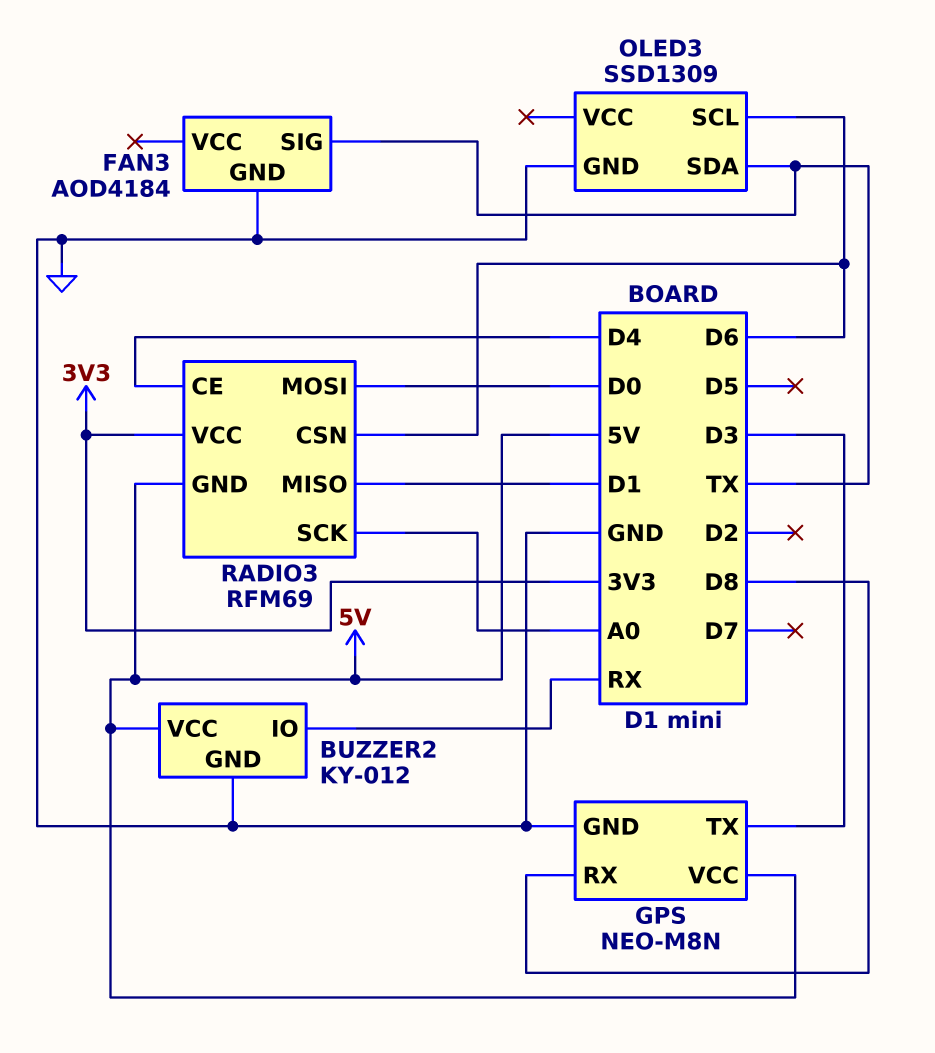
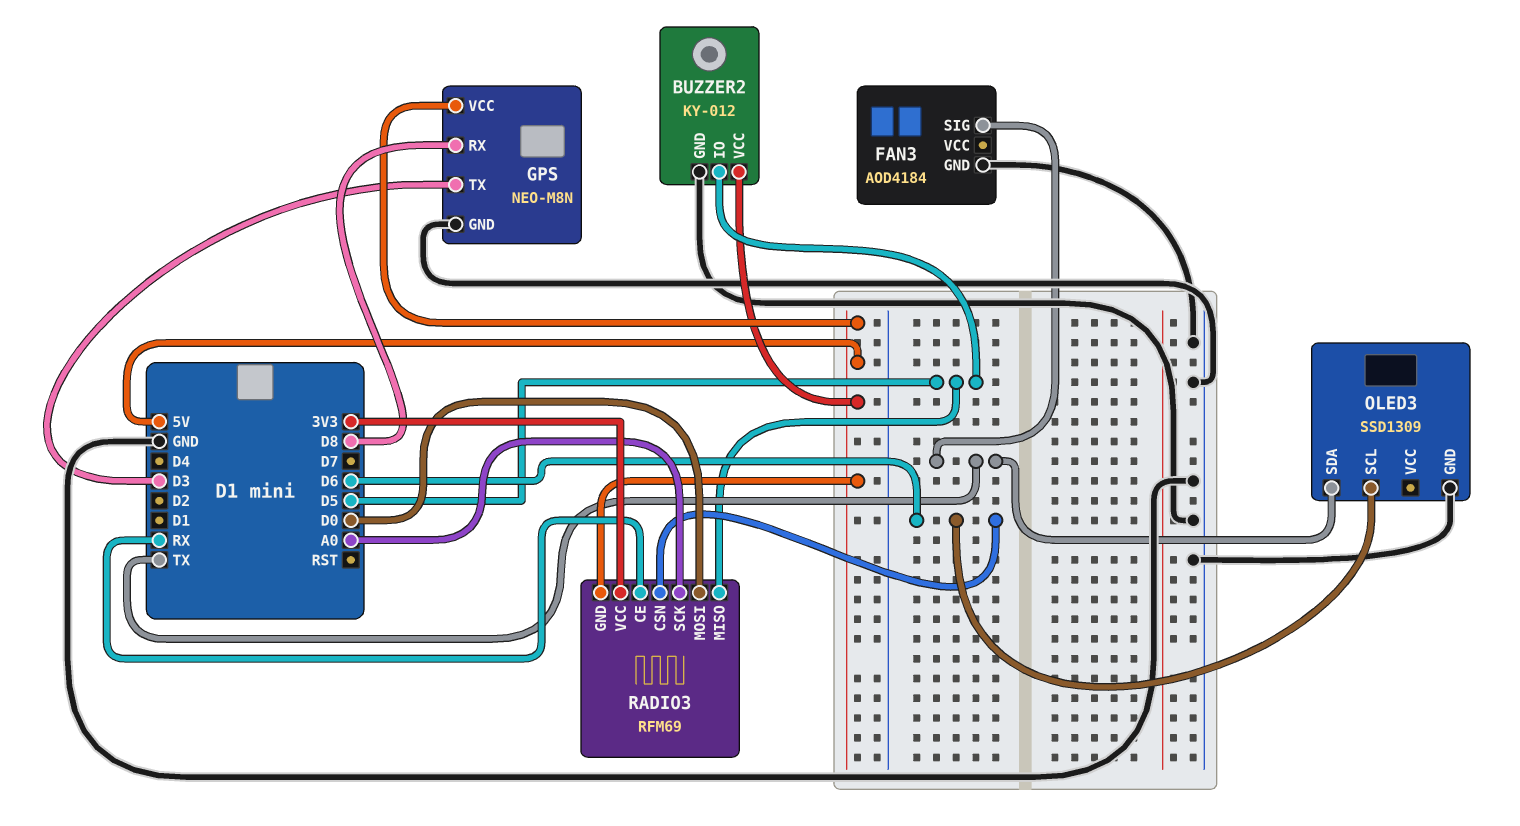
BUZZER2 pin IO: RX -> D5
RADIO3 pin CE: D4 -> RX
RADIO3 pin MISO: D1 -> D5

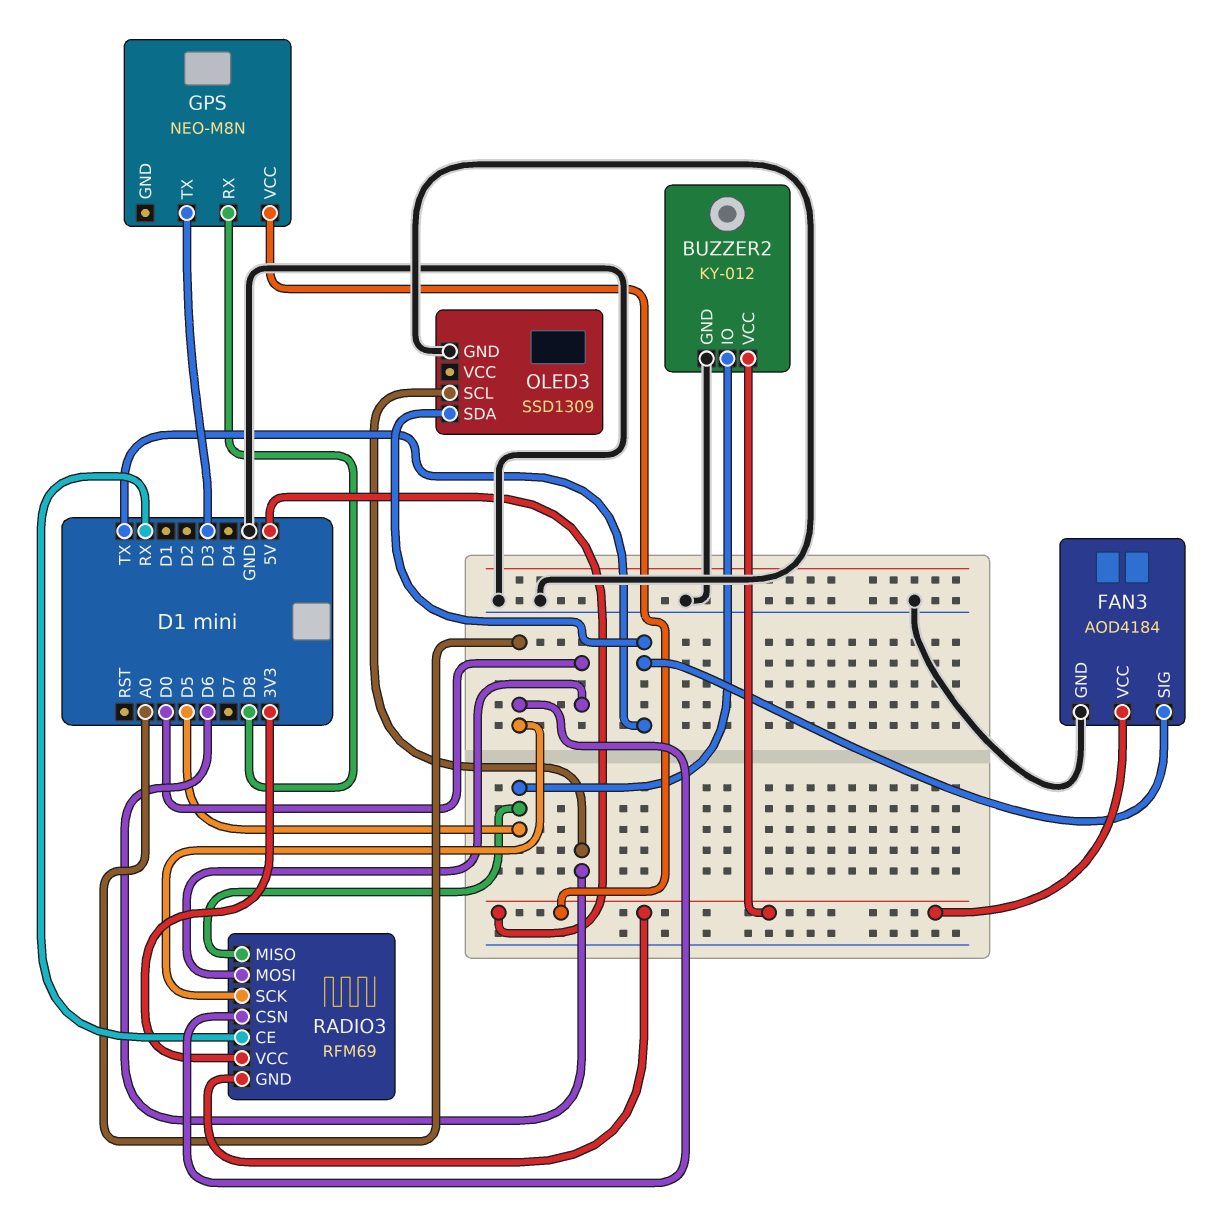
FAN3 pin VCC: none -> 5V
GPS pin GND: GND -> none
RADIO3 pin CSN: D6 -> A0

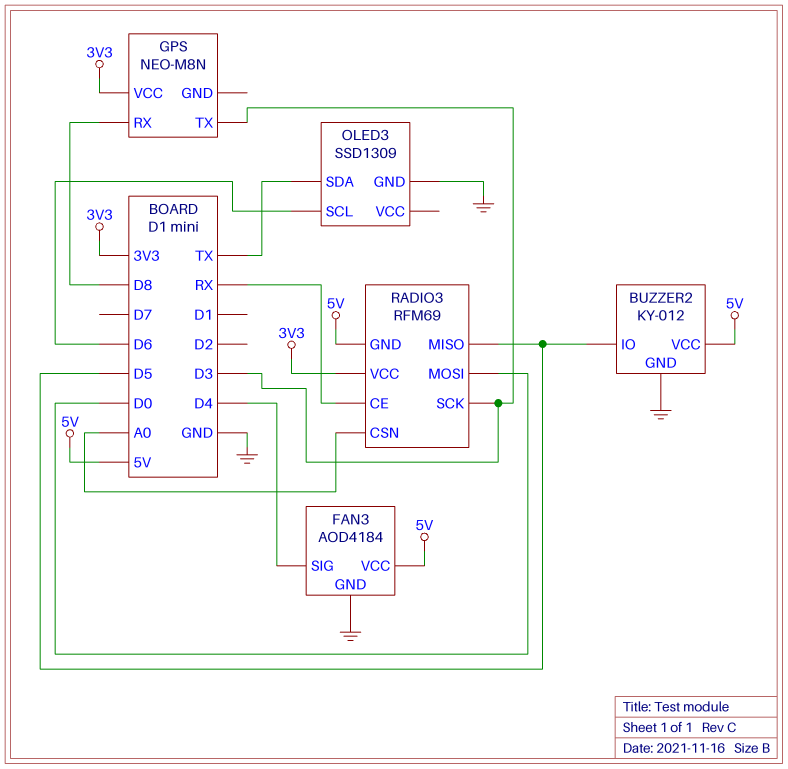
FAN3 pin SIG: TX -> D4
GPS pin VCC: 5V -> 3V3
RADIO3 pin SCK: A0 -> D3

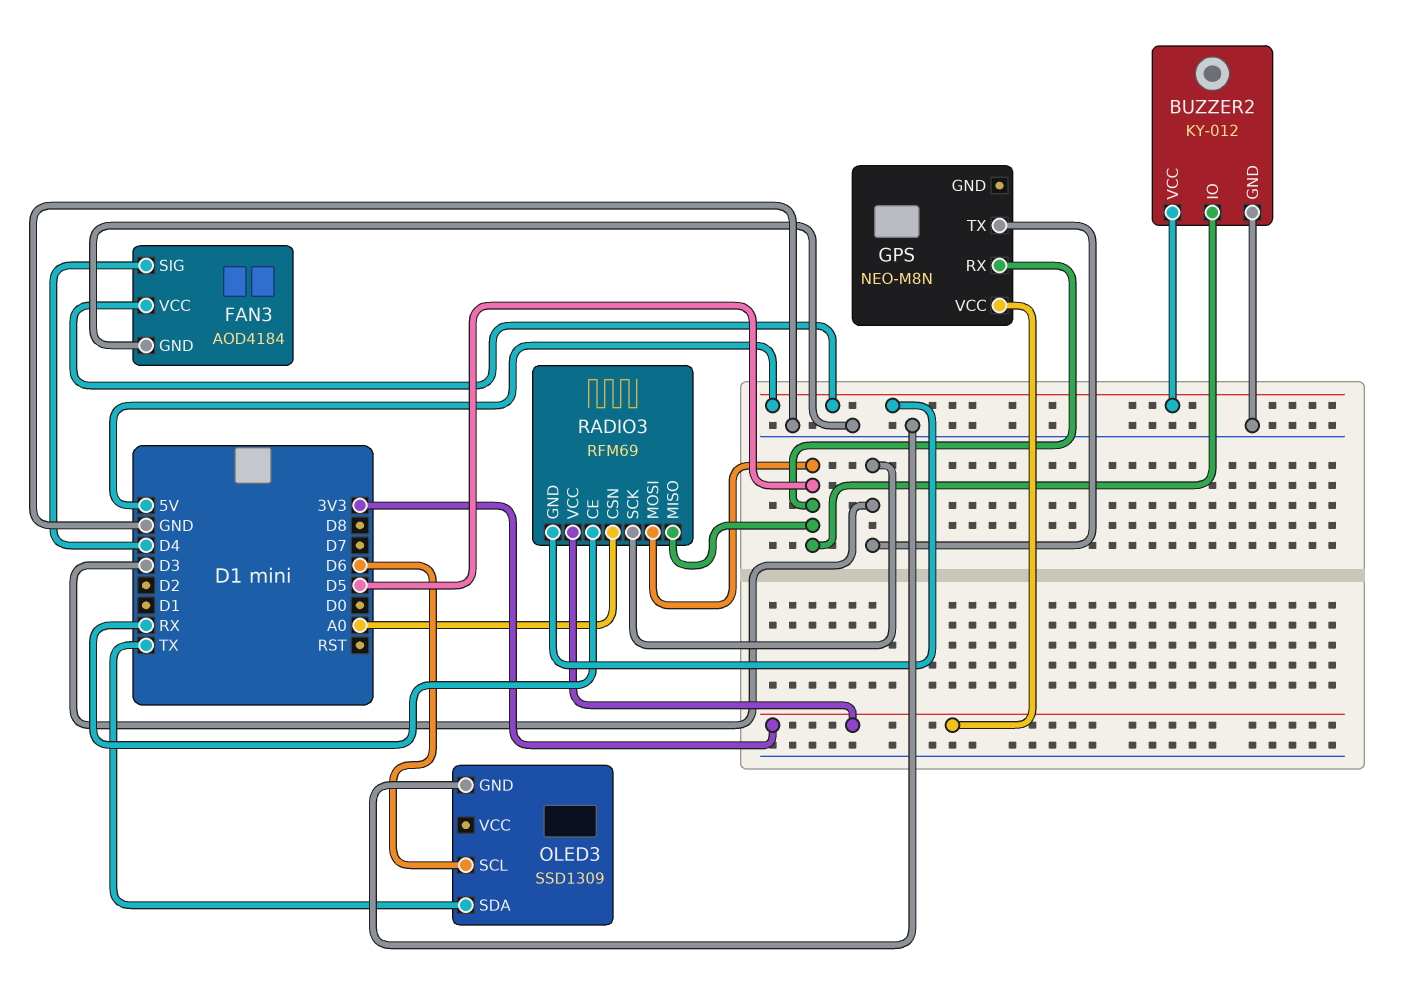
GPS pin RX: D8 -> D5
RADIO3 pin MOSI: D0 -> D5

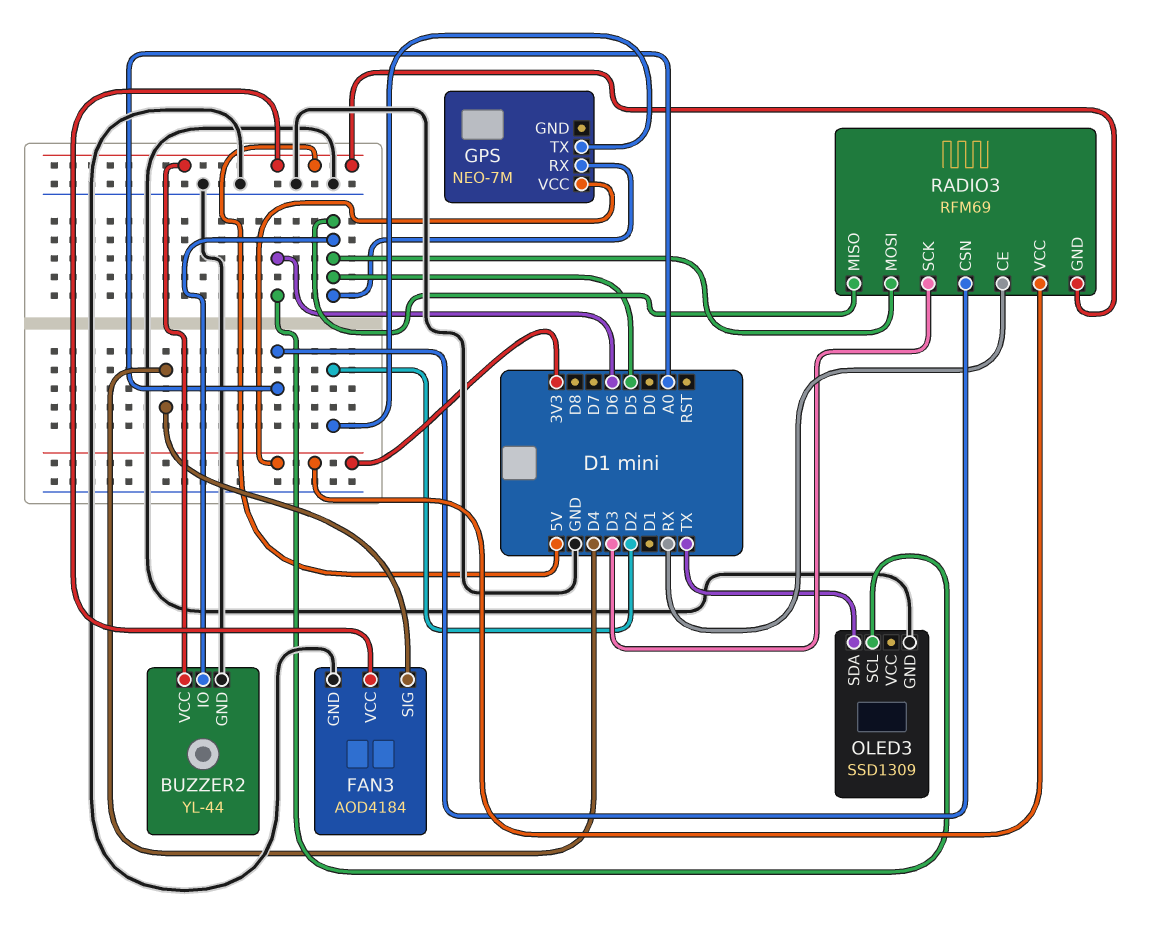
BUZZER2: KY-012 -> YL-44
GPS: NEO-M8N -> NEO-7M
GPS pin TX: D3 -> D2

